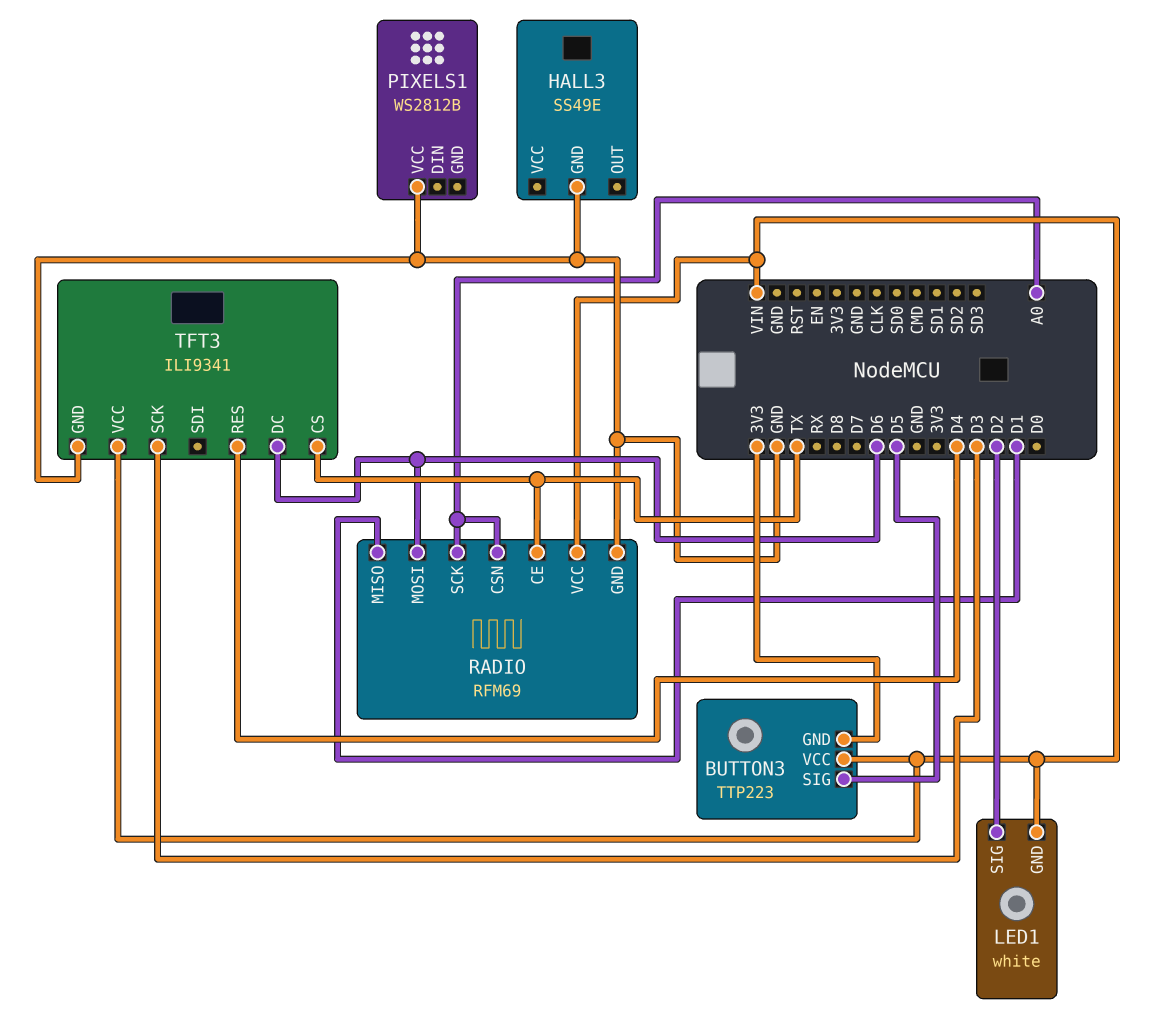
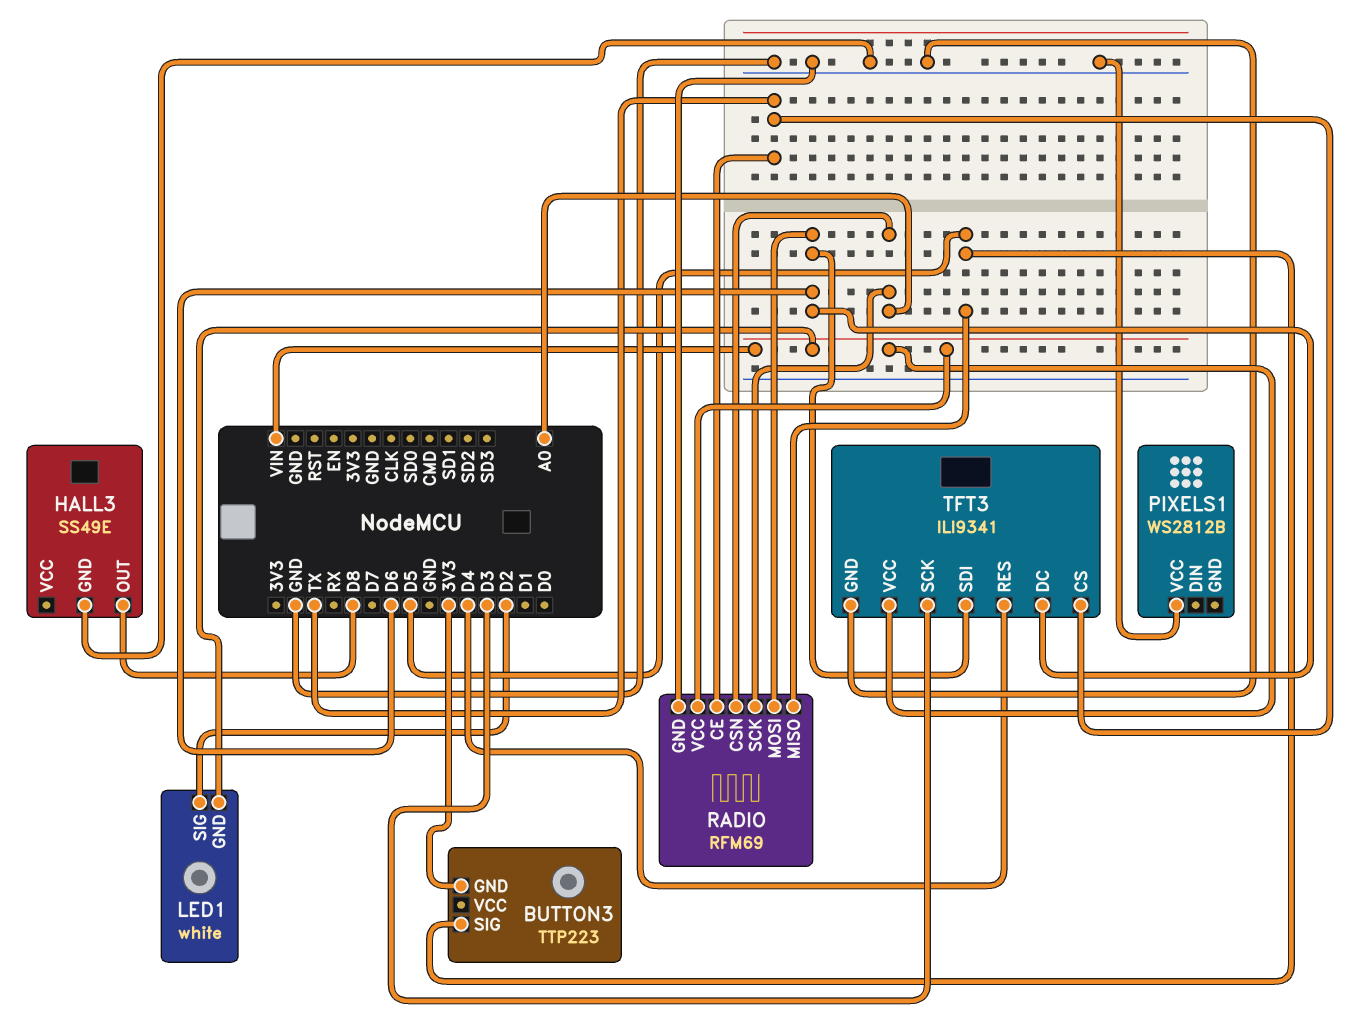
BUTTON3 pin VCC: VIN -> none
HALL3 pin OUT: none -> D8
RADIO pin MISO: D1 -> D5
TFT3 pin SDI: none -> D6

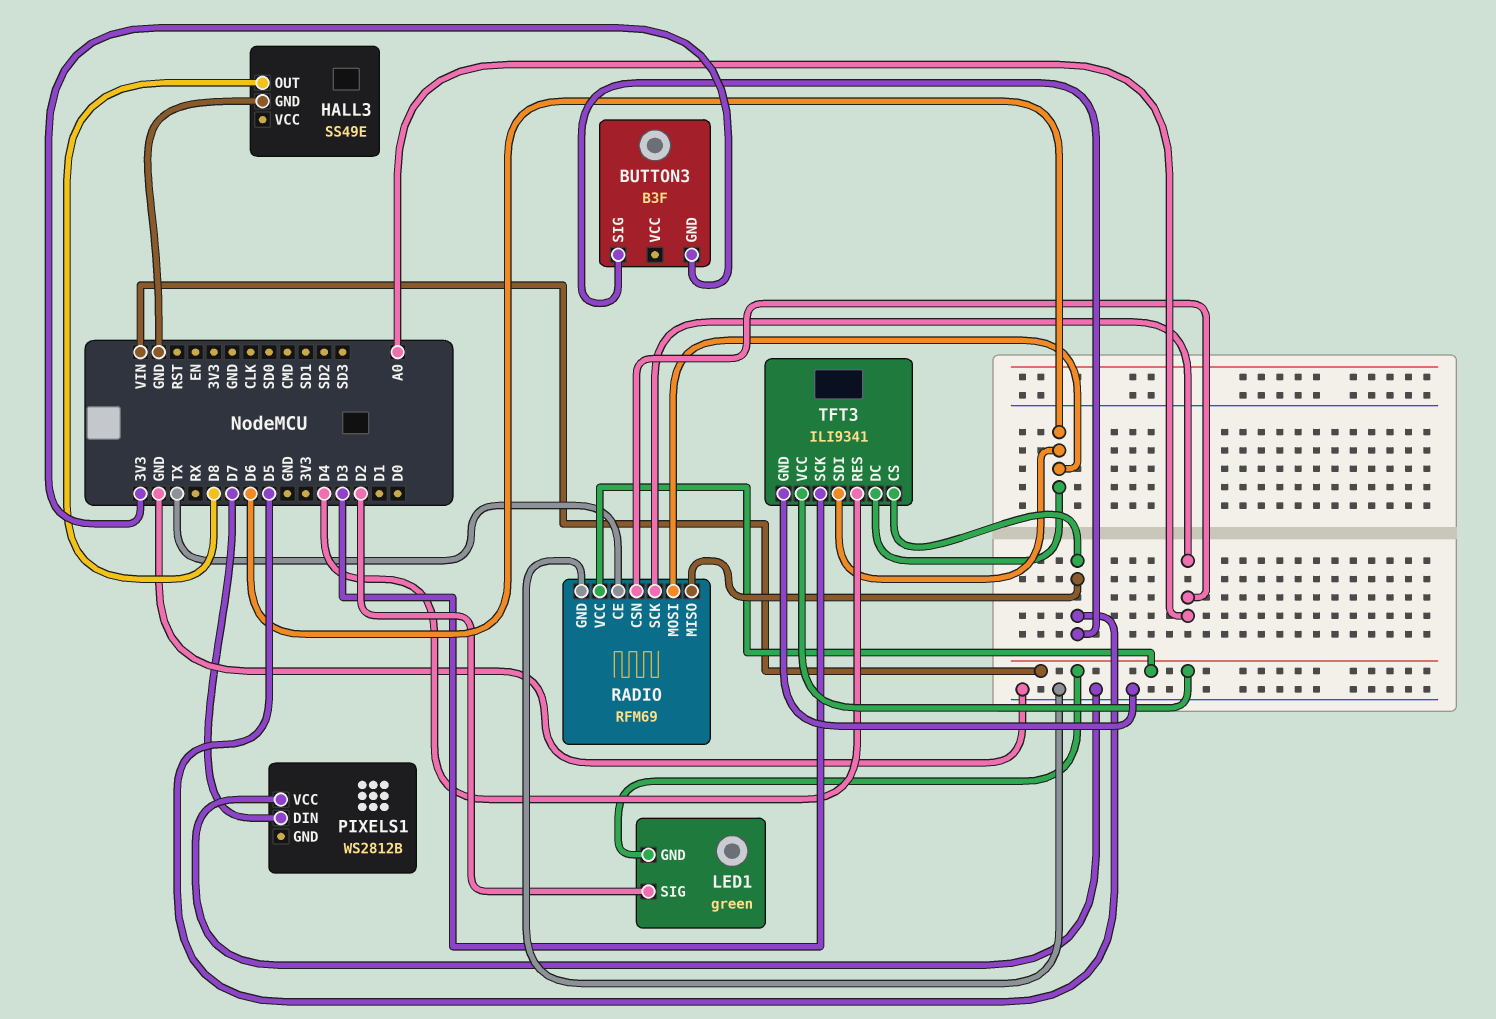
BUTTON3: TTP223 -> B3F
LED1: white -> green
PIXELS1 pin DIN: none -> D7
TFT3 pin CS: TX -> D5

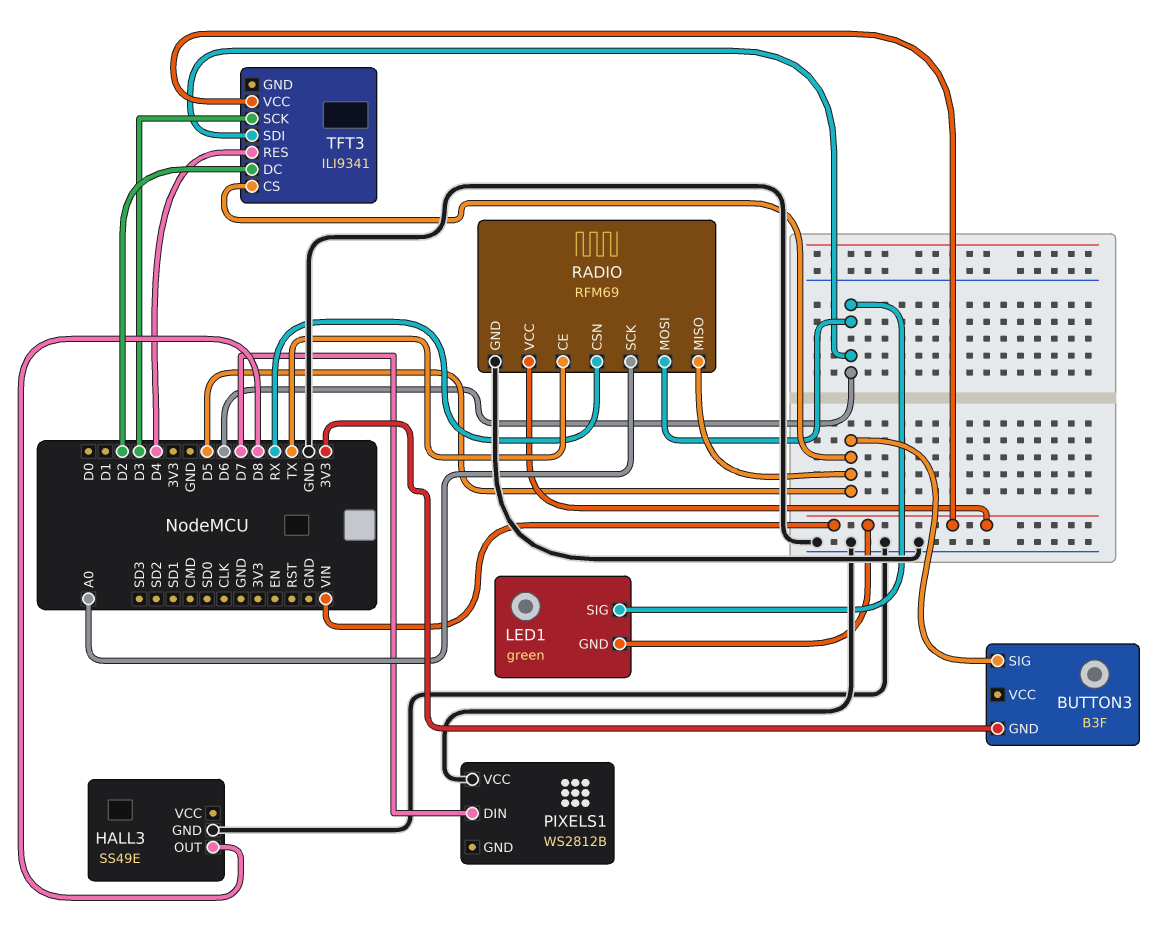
LED1 pin SIG: D2 -> D6
RADIO pin CSN: A0 -> RX
TFT3 pin DC: D6 -> D2
TFT3 pin GND: GND -> none

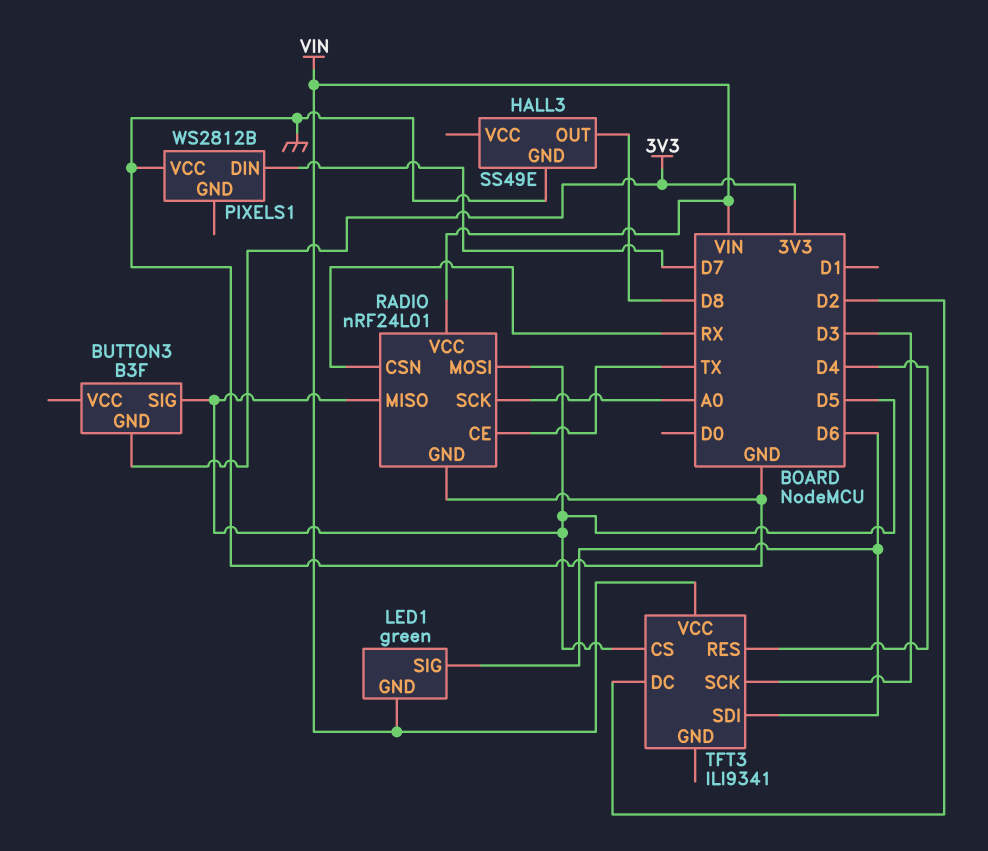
RADIO: RFM69 -> nRF24L01
RADIO pin MOSI: D6 -> D5

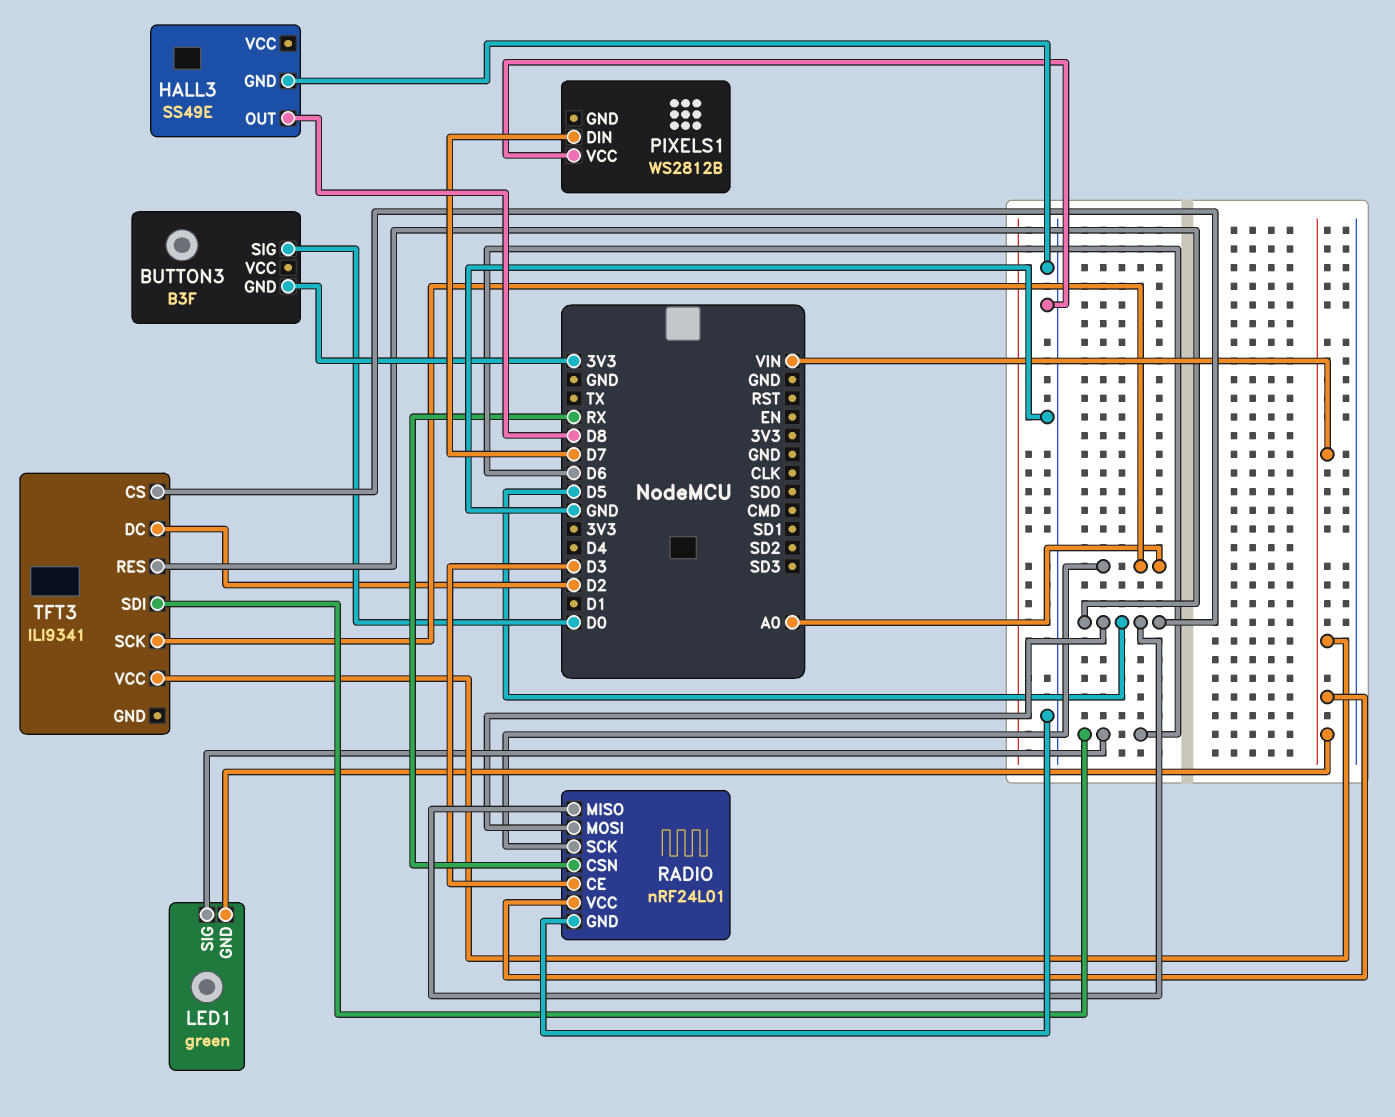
BUTTON3 pin SIG: D5 -> D0
RADIO pin CE: TX -> D3
TFT3 pin RES: D4 -> D5
TFT3 pin SCK: D3 -> A0

